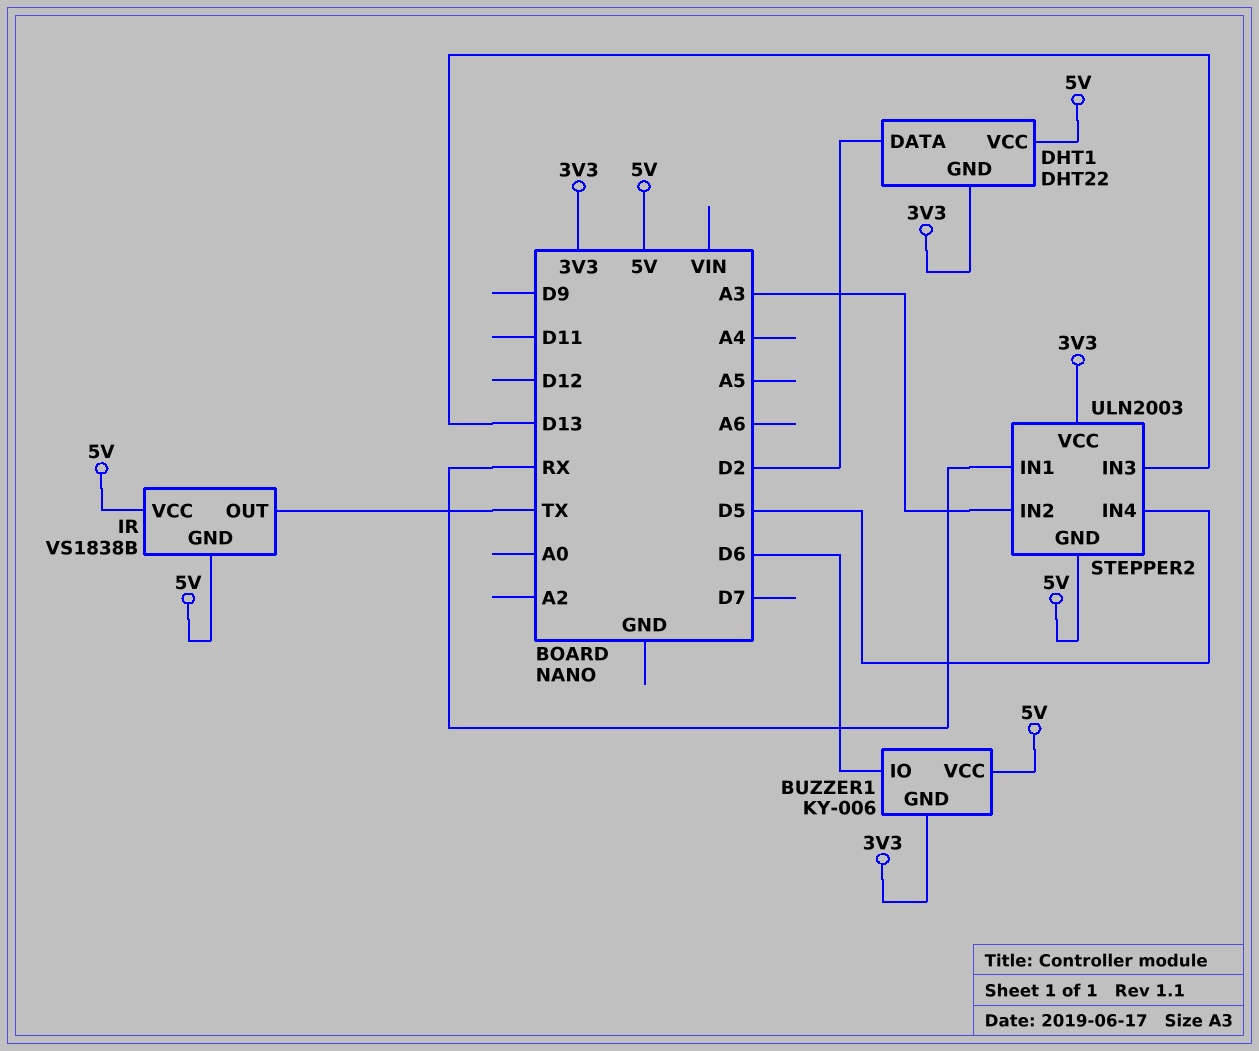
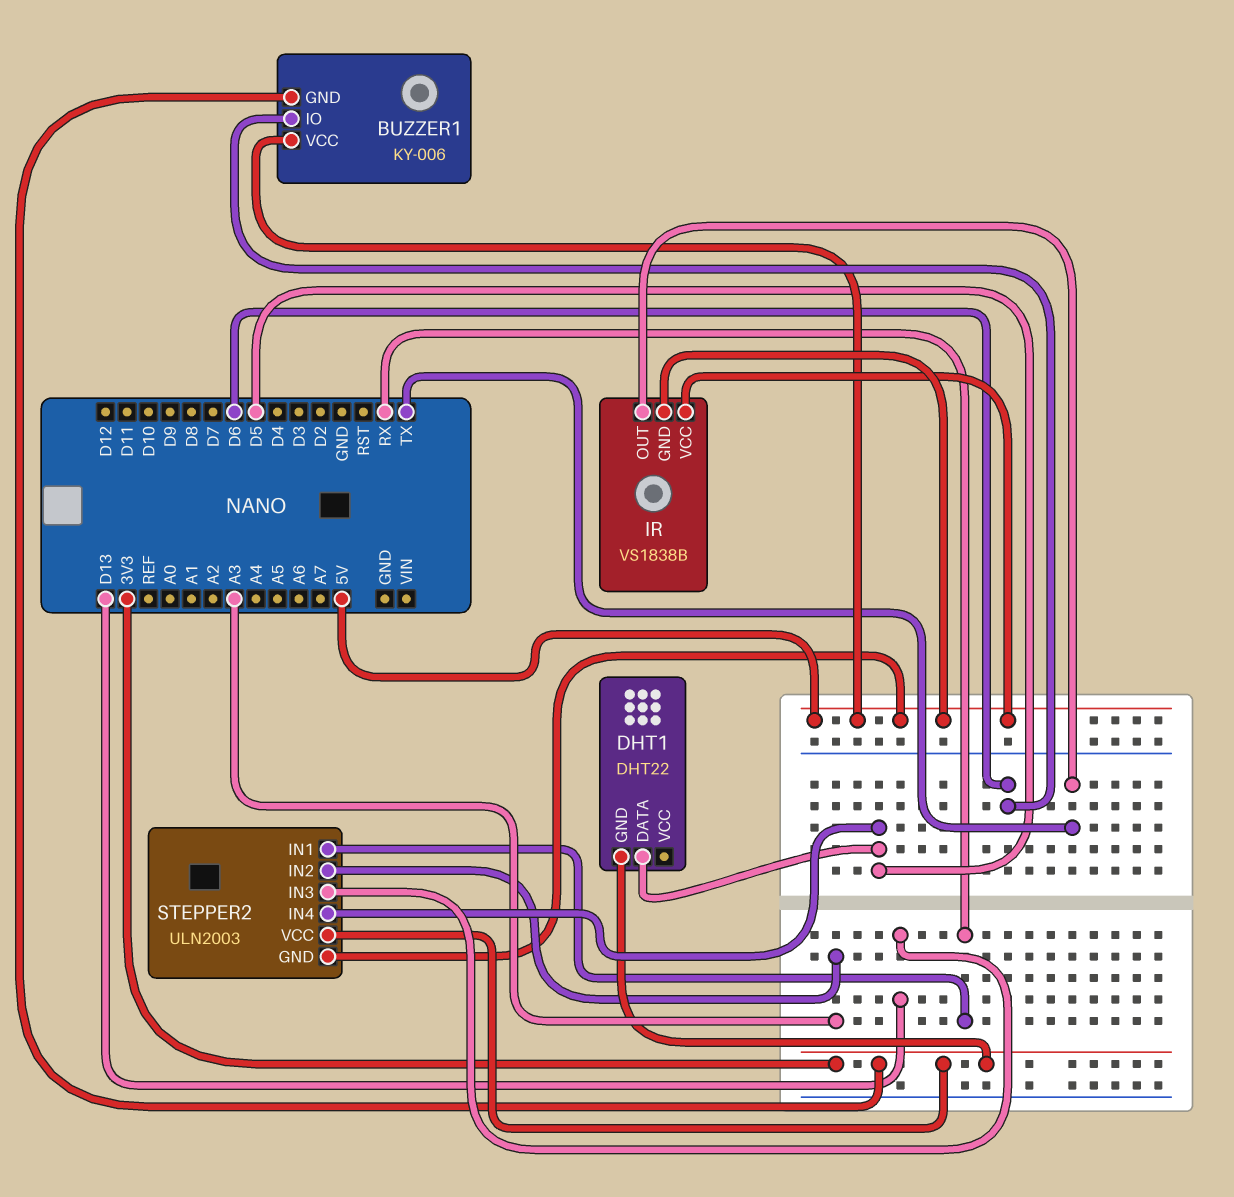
DHT1 pin DATA: D2 -> D5
DHT1 pin VCC: 5V -> none

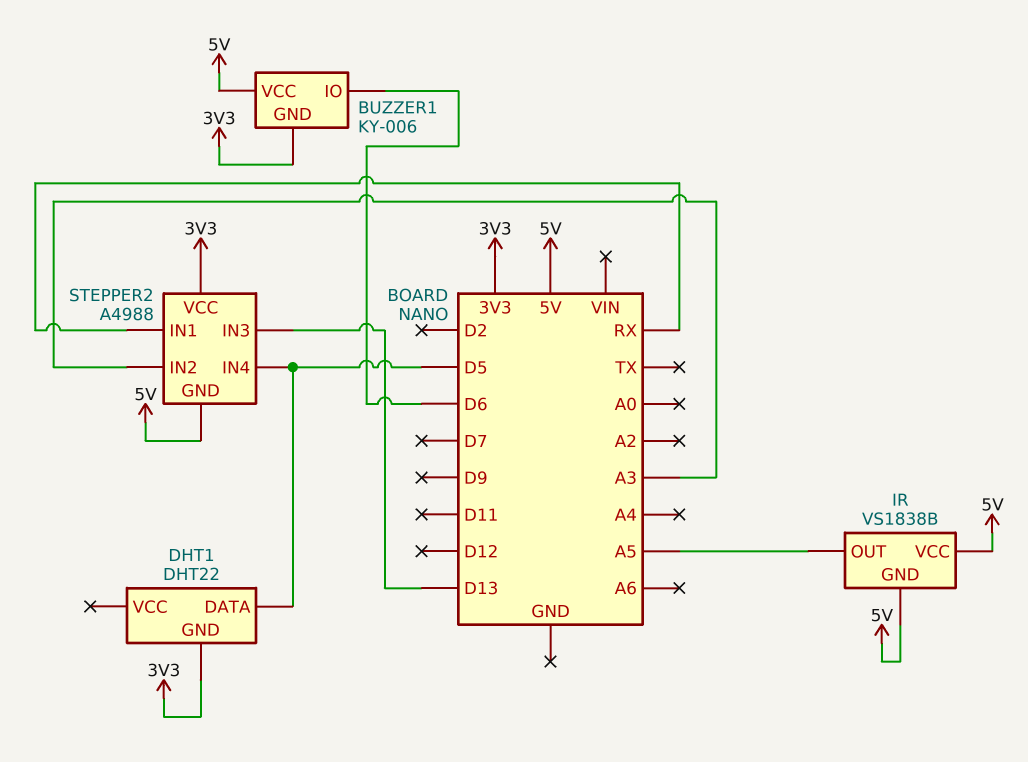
IR pin OUT: TX -> A5
STEPPER2: ULN2003 -> A4988

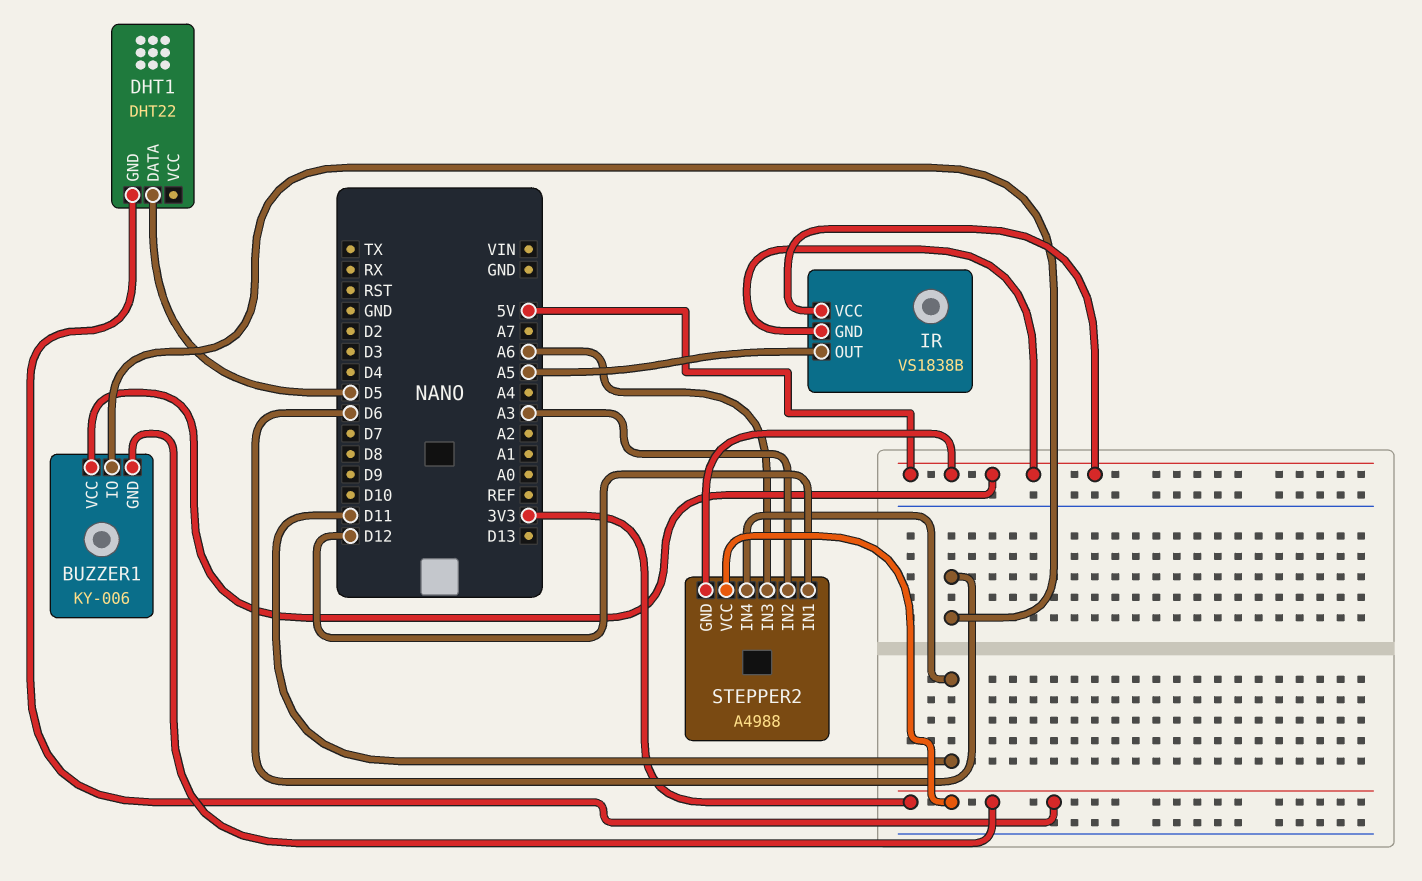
STEPPER2 pin IN1: RX -> D12
STEPPER2 pin IN3: D13 -> A6
STEPPER2 pin IN4: D5 -> D11

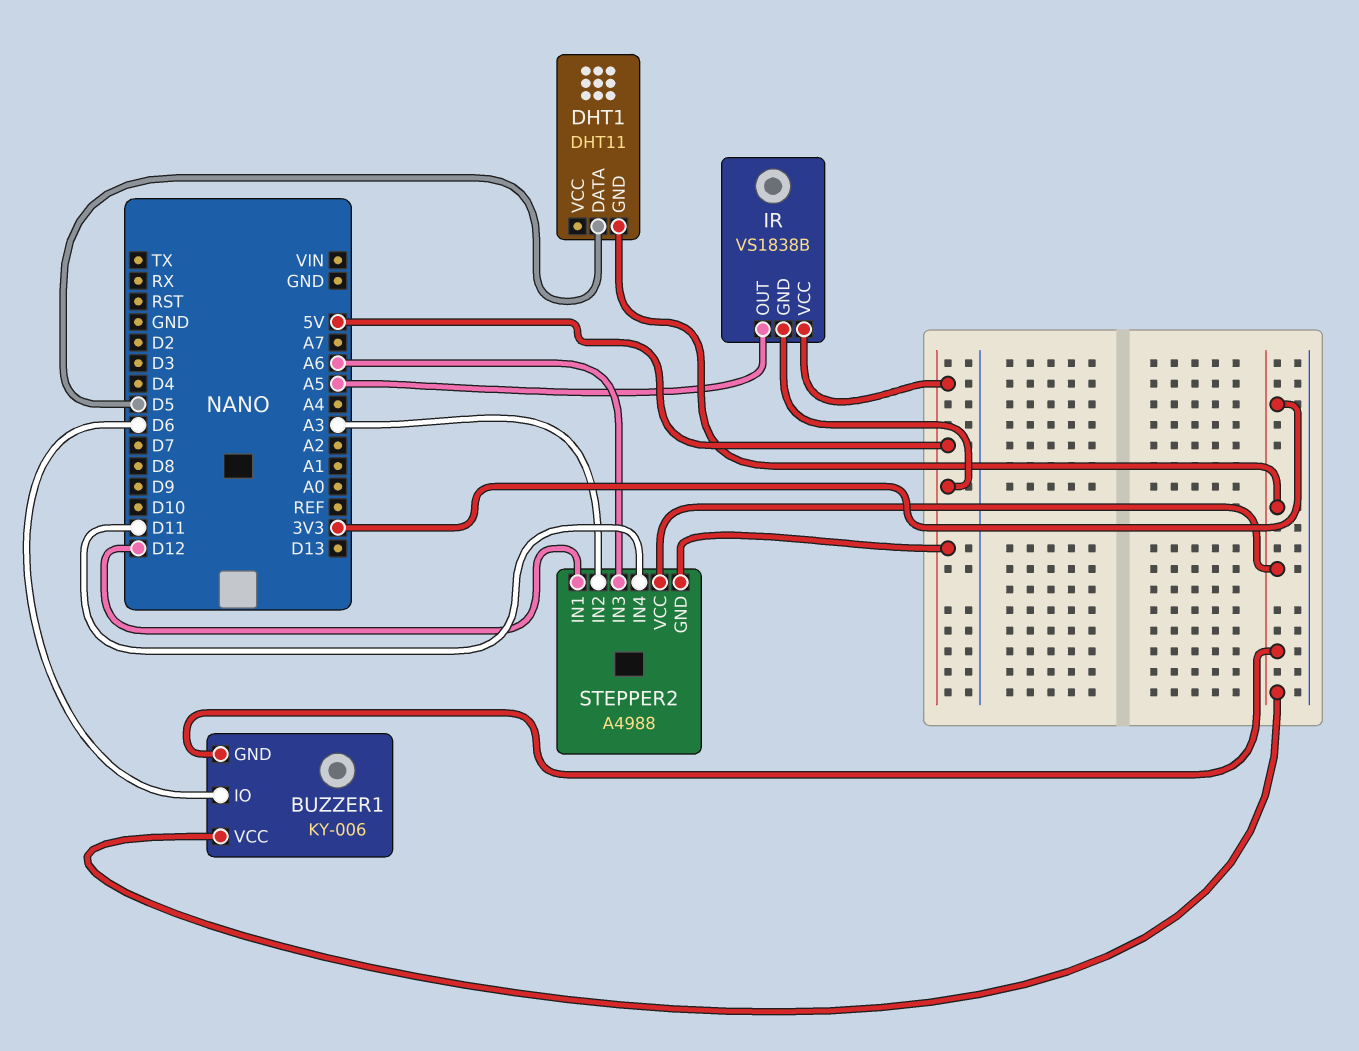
BUZZER1 pin VCC: 5V -> 3V3
DHT1: DHT22 -> DHT11

